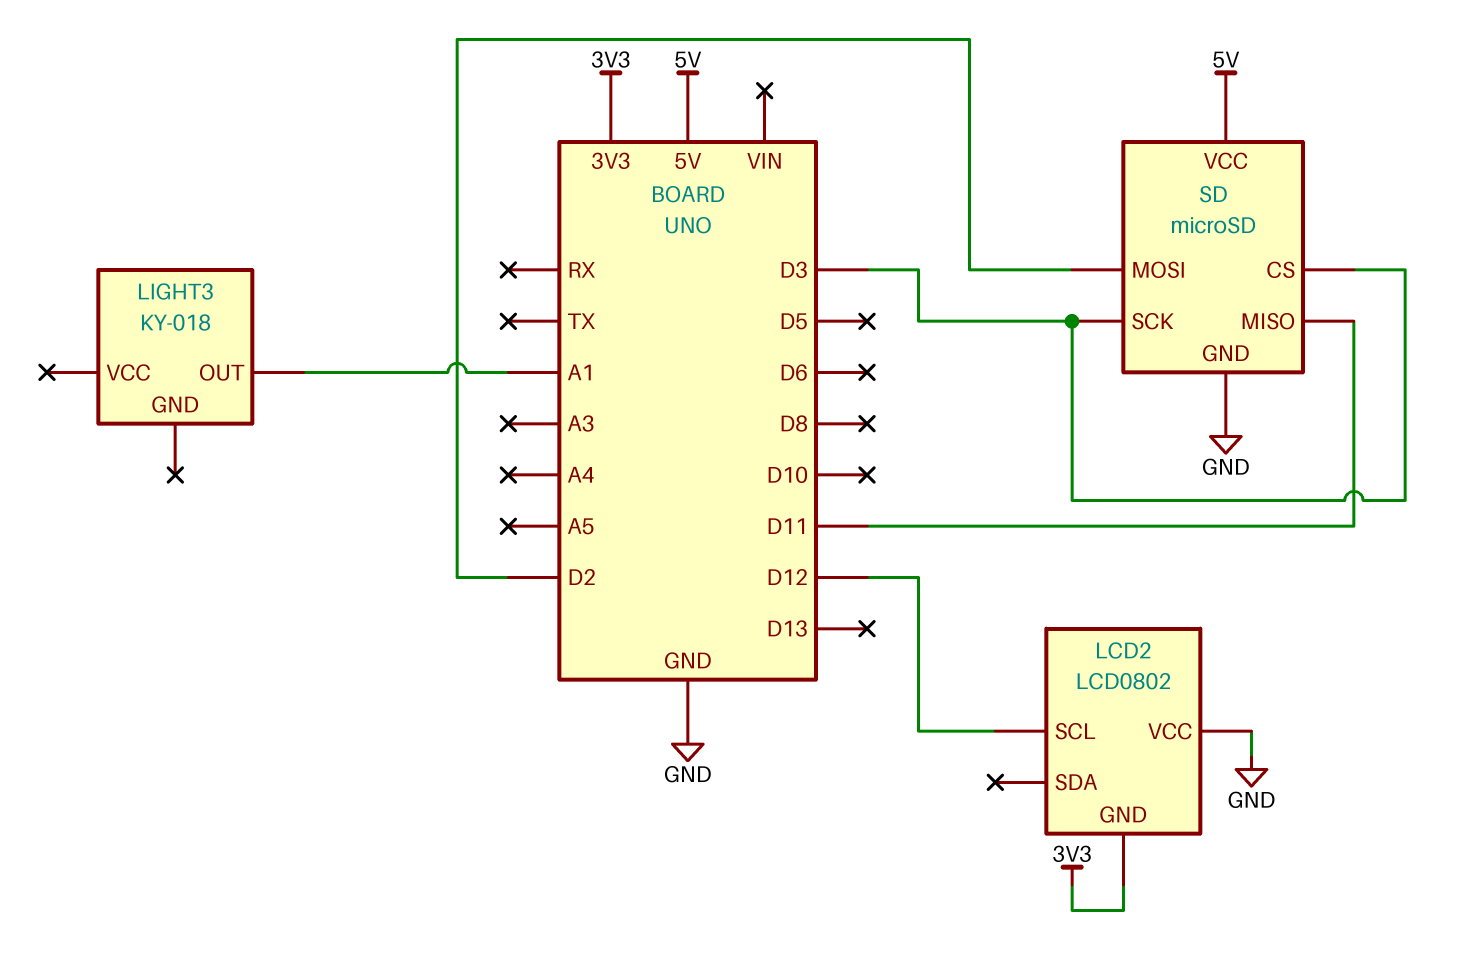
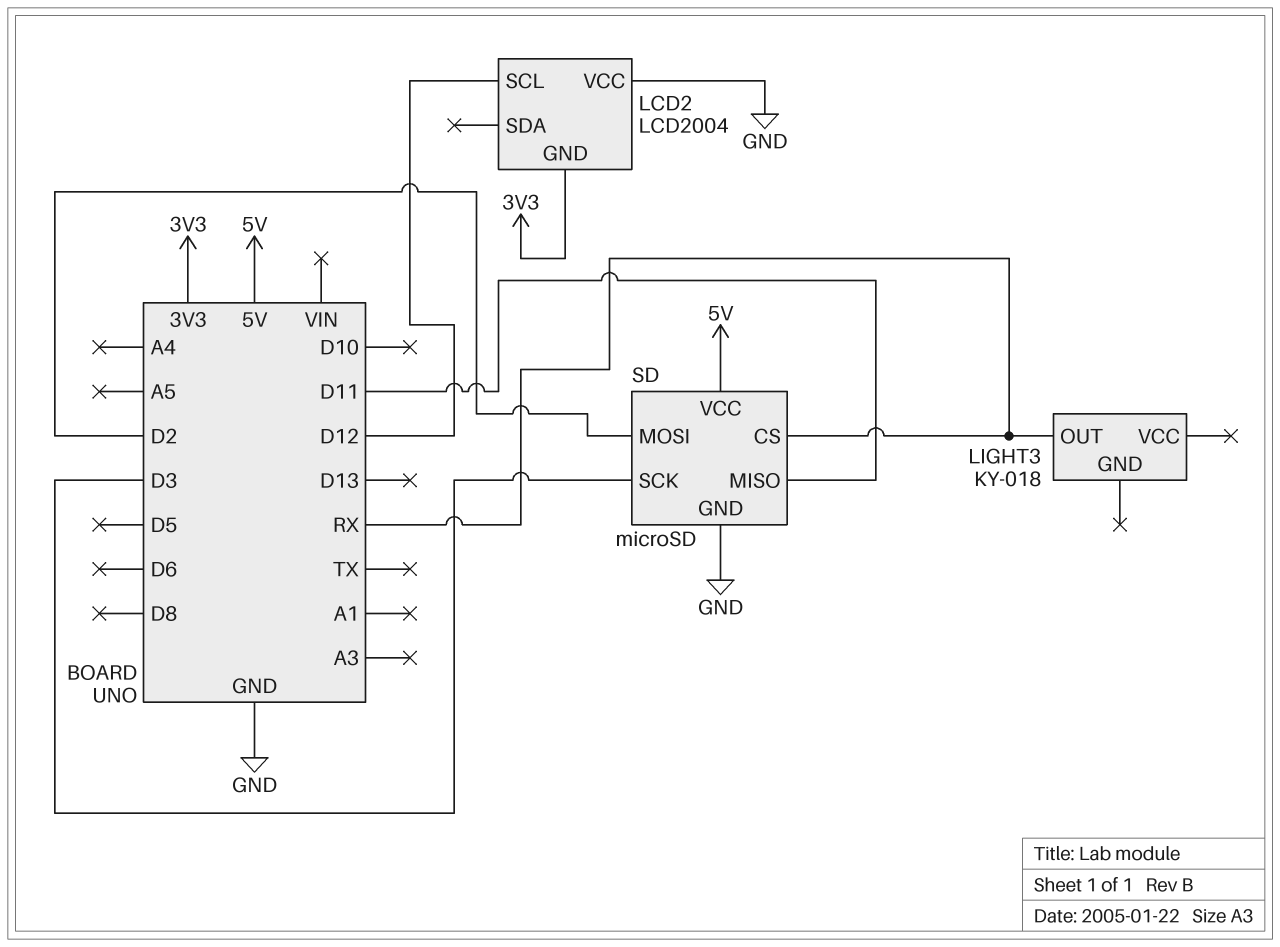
LCD2: LCD0802 -> LCD2004
LIGHT3 pin OUT: A1 -> RX
SD pin CS: D3 -> RX

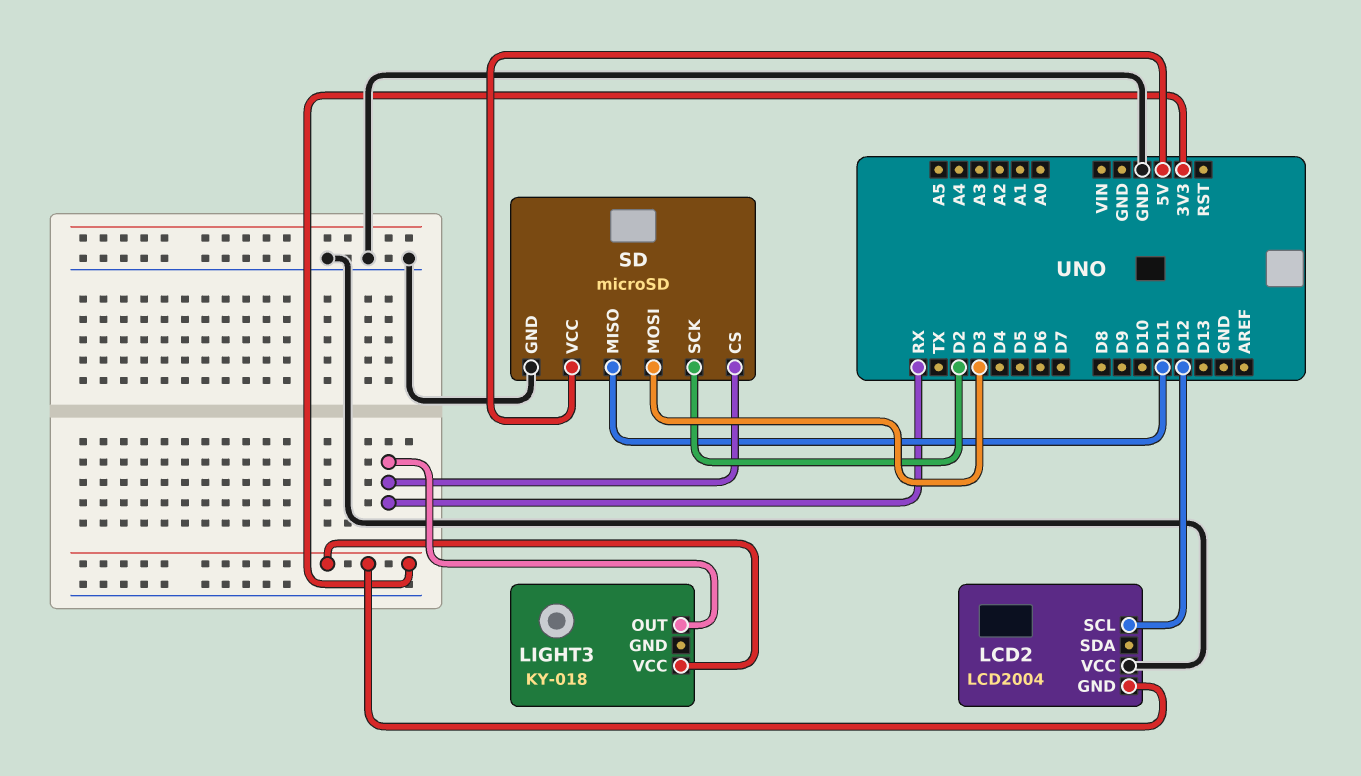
LIGHT3 pin VCC: none -> 3V3
SD pin MOSI: D2 -> D3
SD pin SCK: D3 -> D2

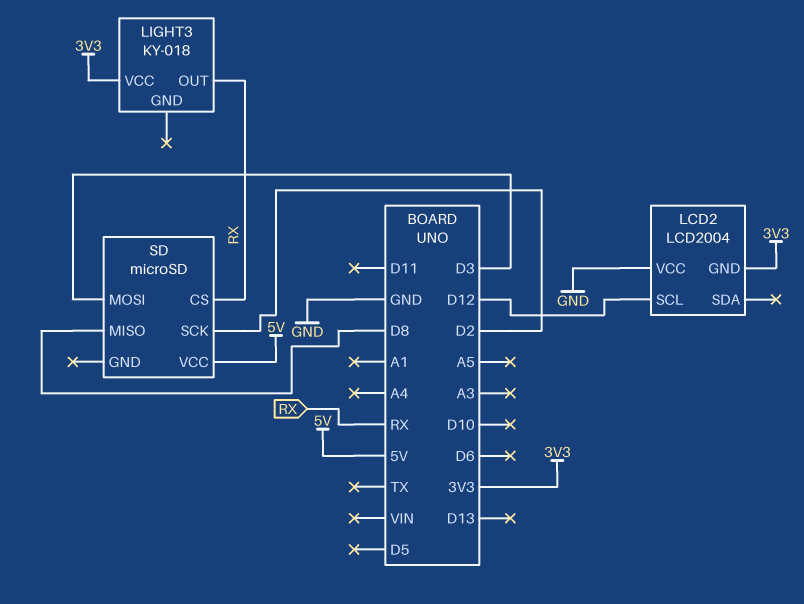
SD pin GND: GND -> none
SD pin MISO: D11 -> D8

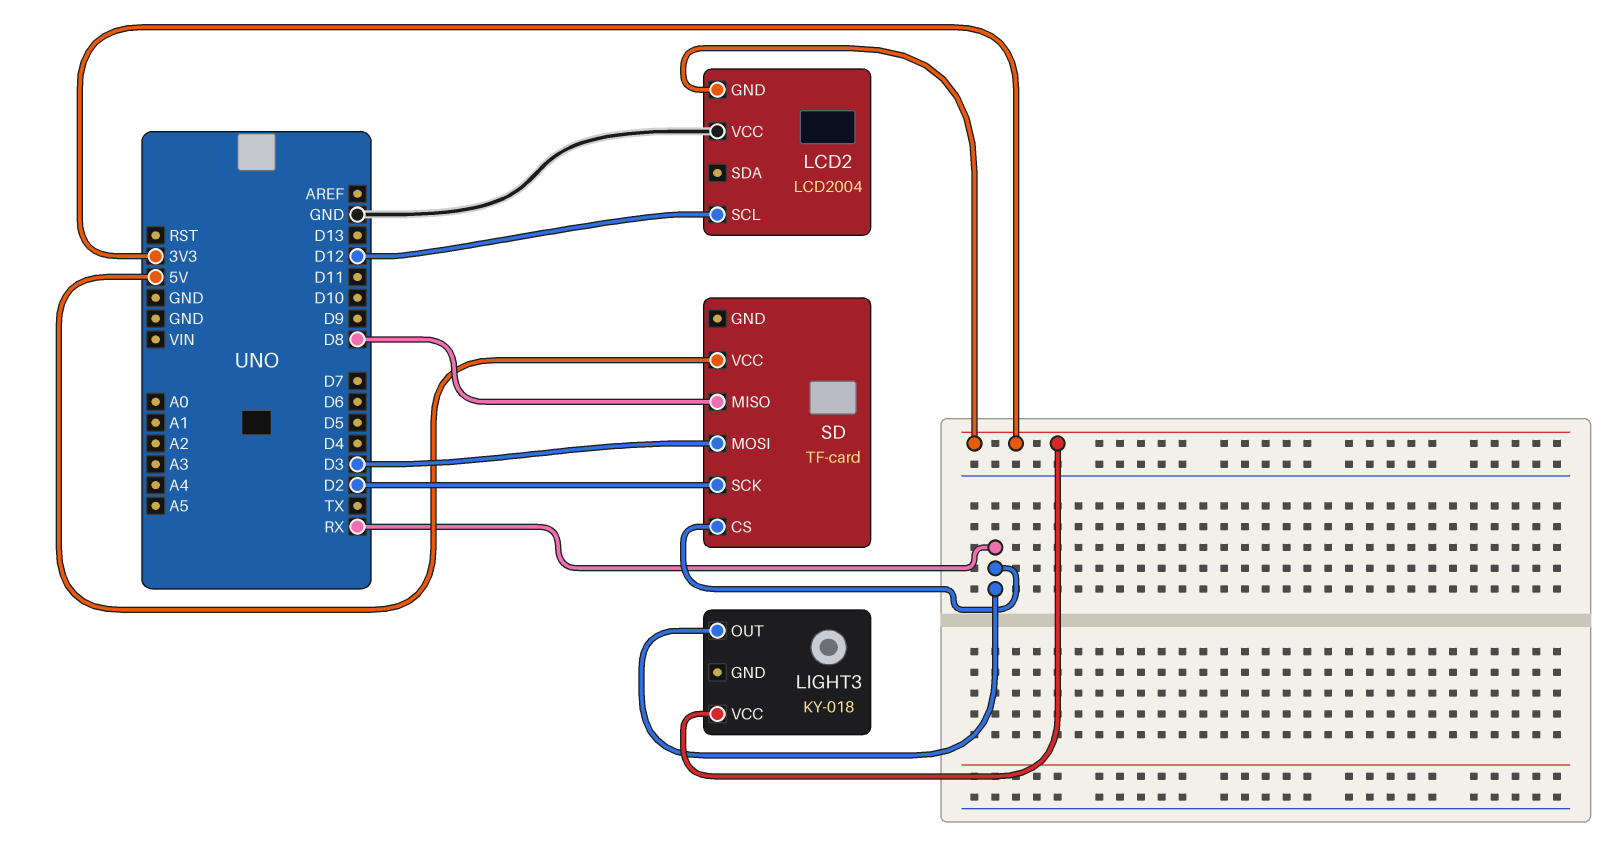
SD: microSD -> TF-card

